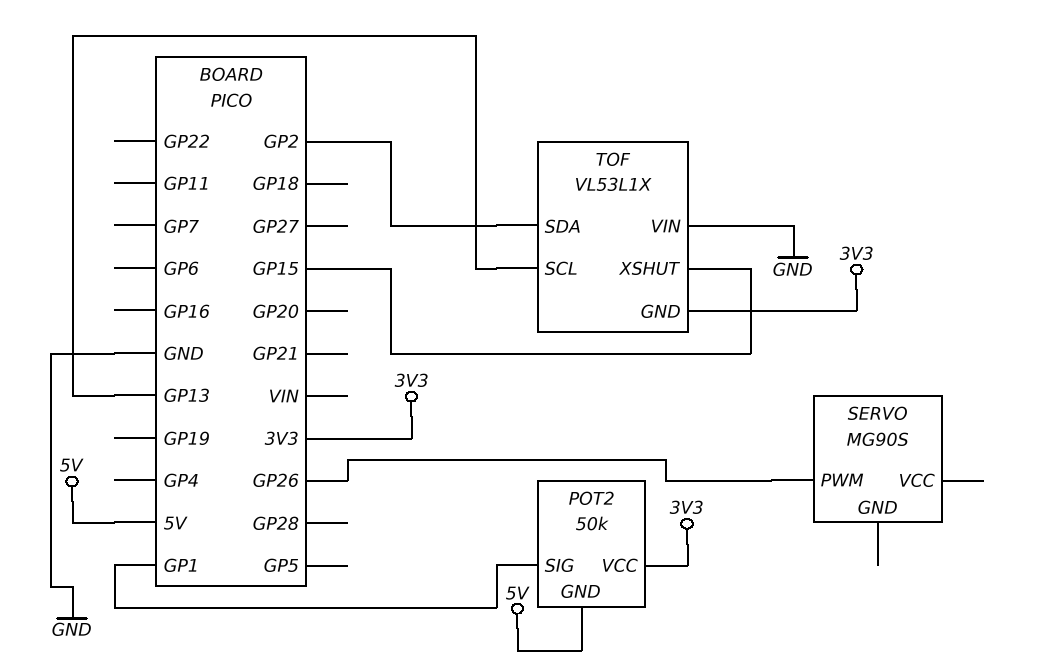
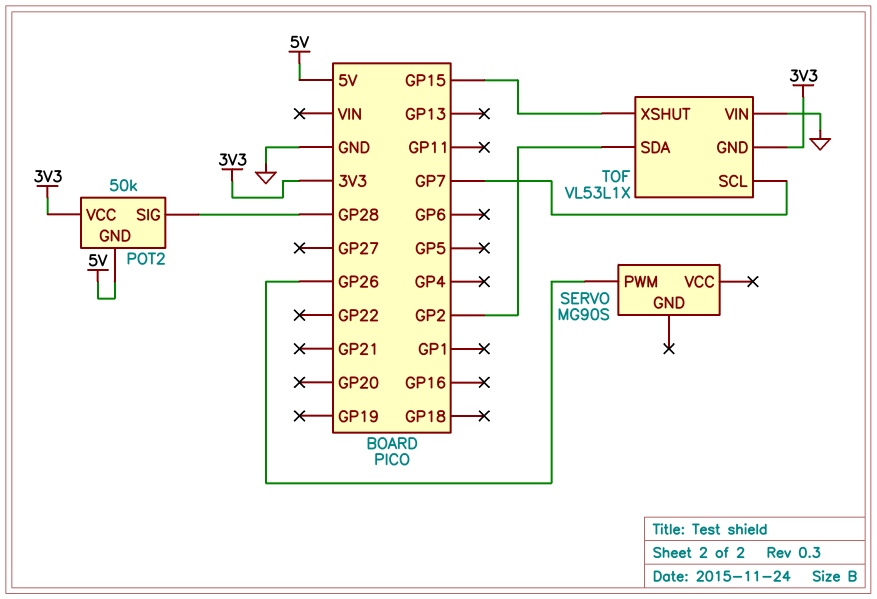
POT2 pin SIG: GP1 -> GP28
TOF pin SCL: GP13 -> GP7

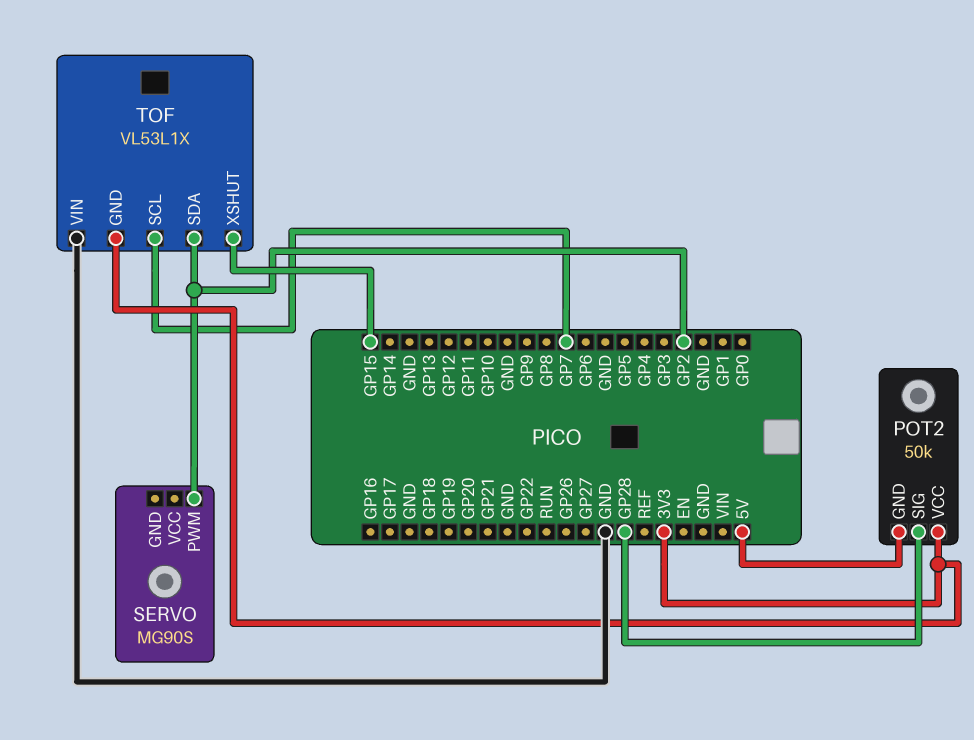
SERVO pin PWM: GP26 -> GP2

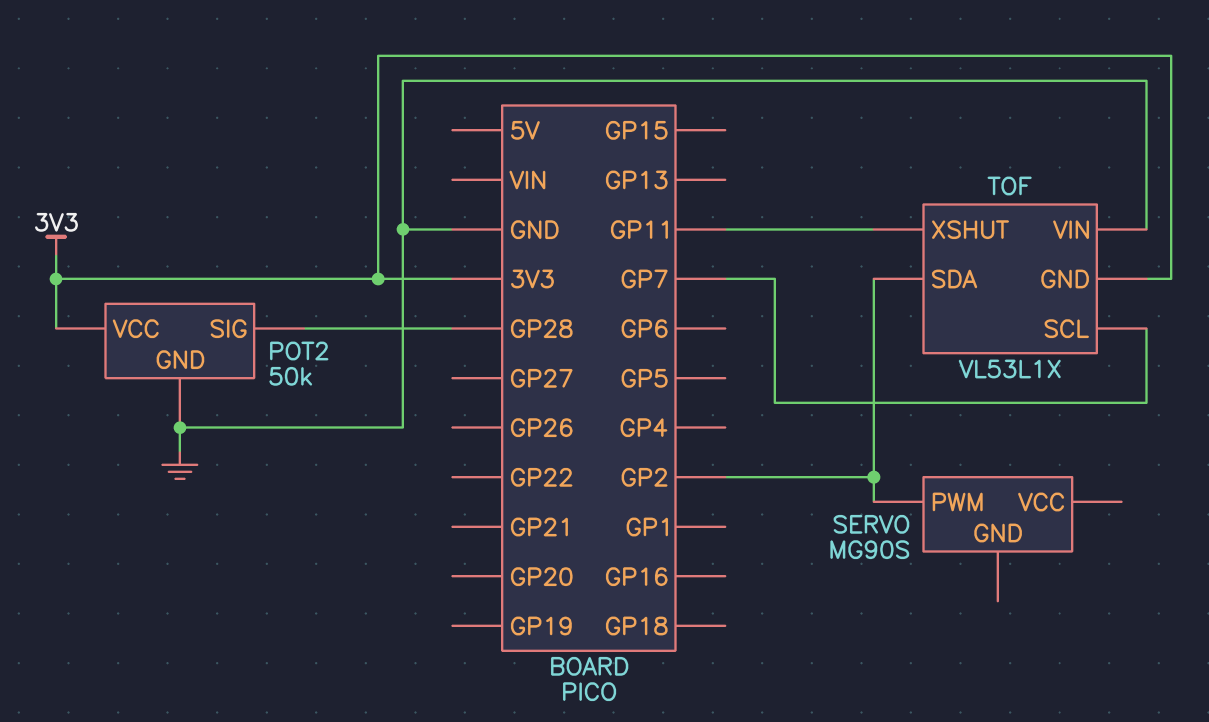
POT2 pin GND: 5V -> GND
TOF pin XSHUT: GP15 -> GP11

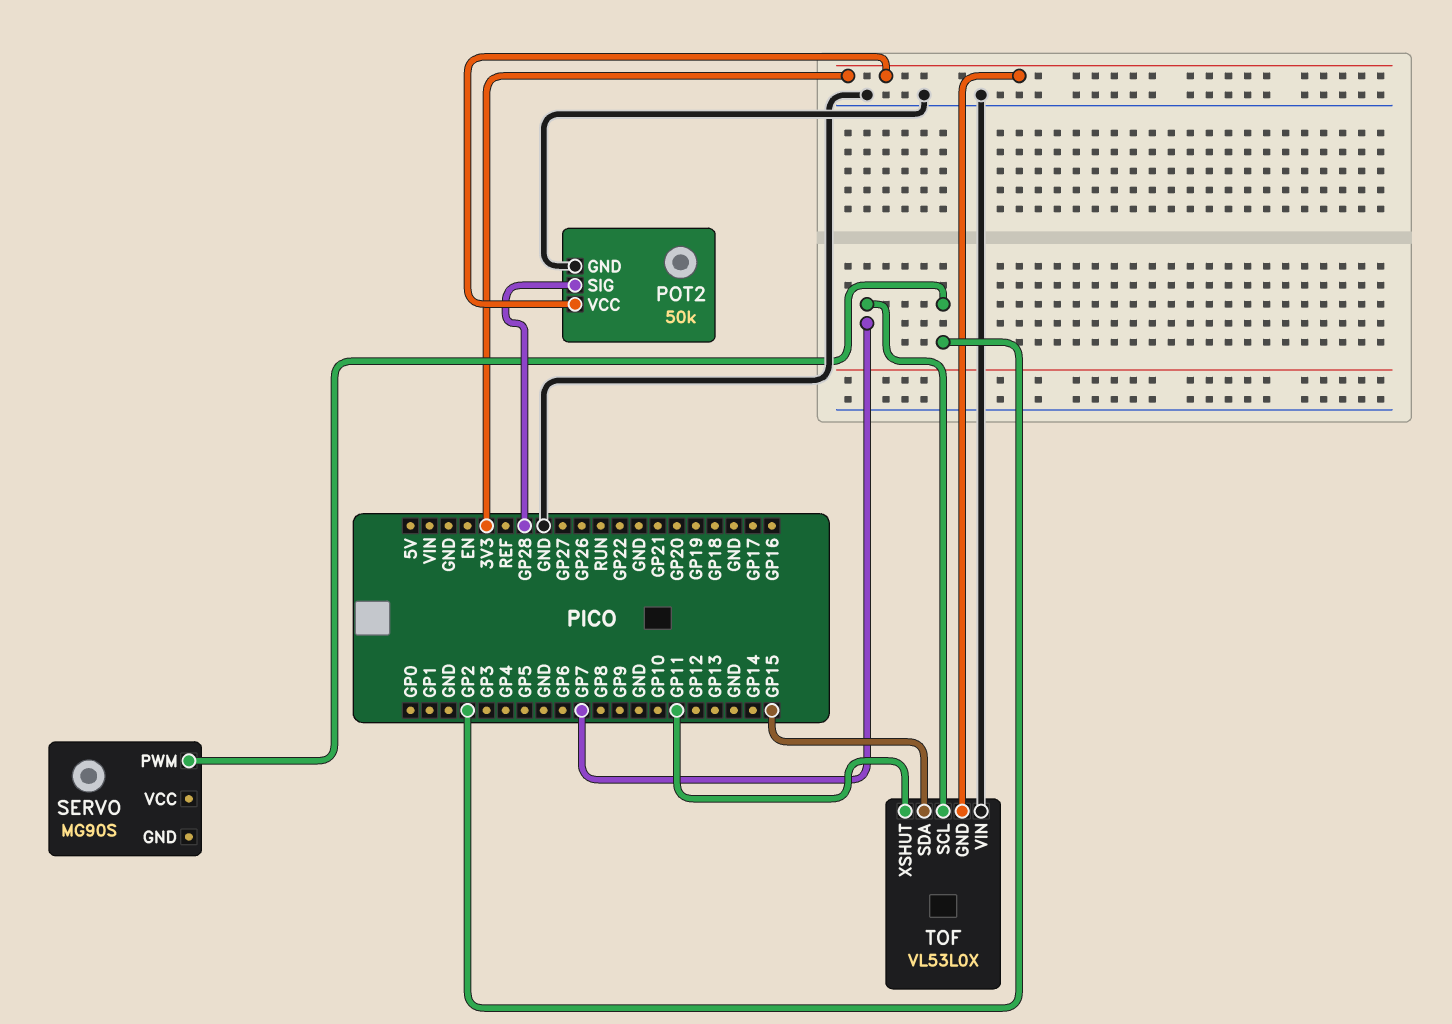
TOF: VL53L1X -> VL53L0X
TOF pin SDA: GP2 -> GP15

